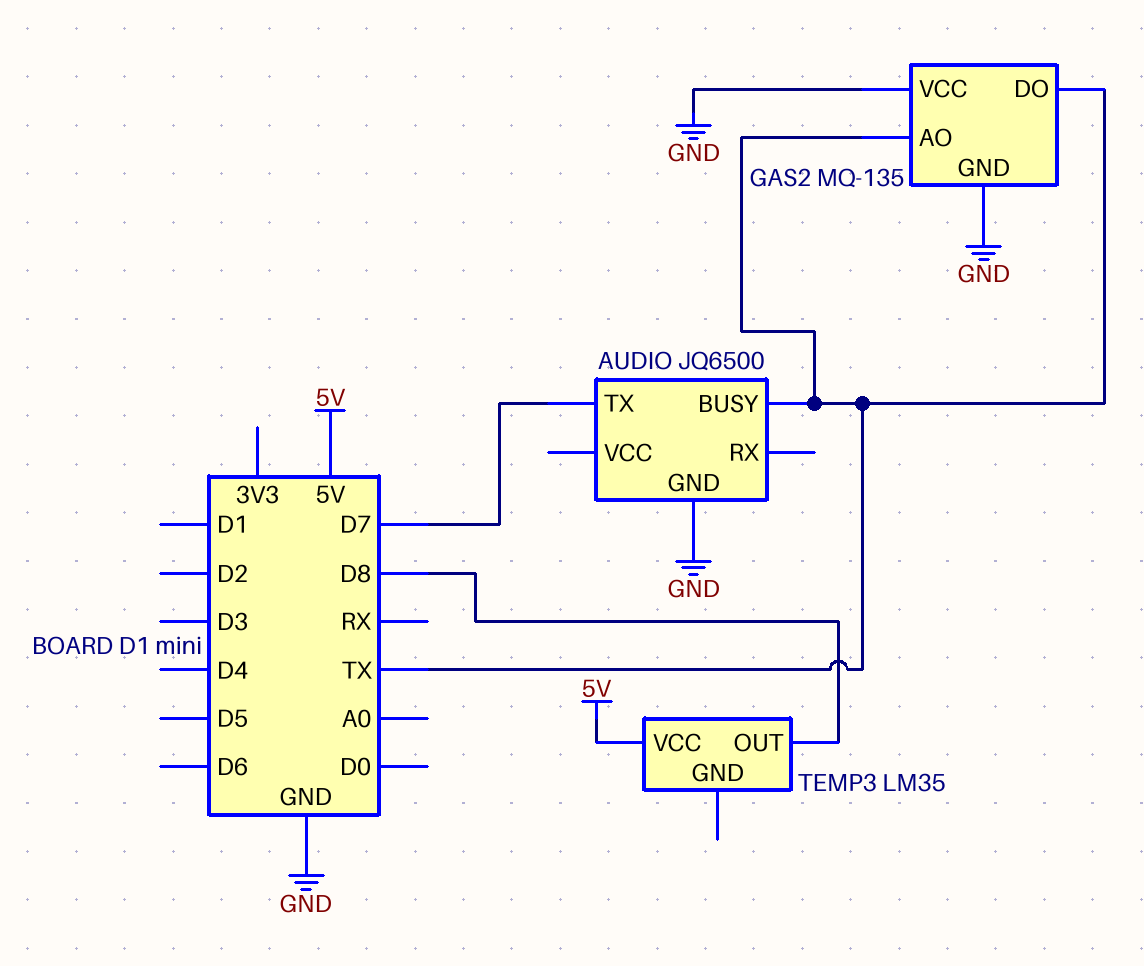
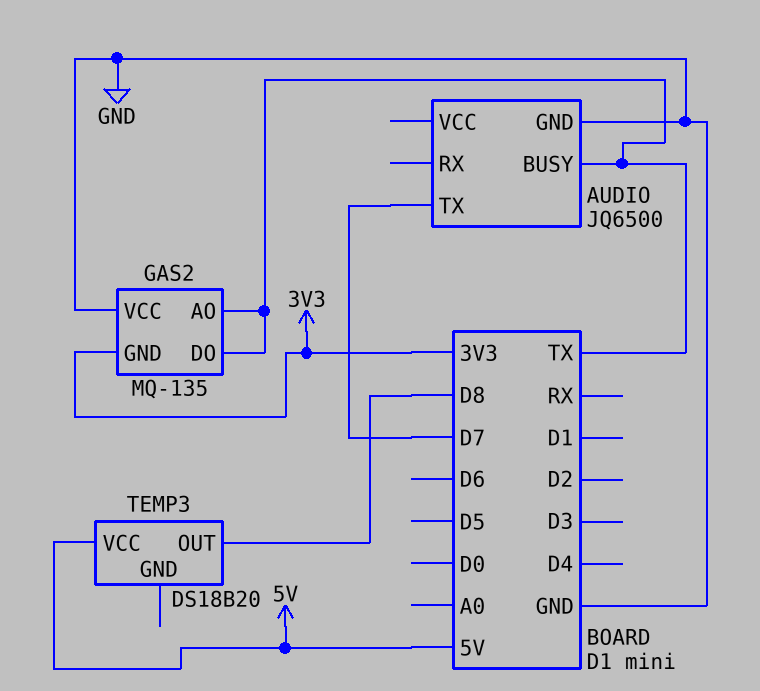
GAS2 pin GND: GND -> 3V3
TEMP3: LM35 -> DS18B20

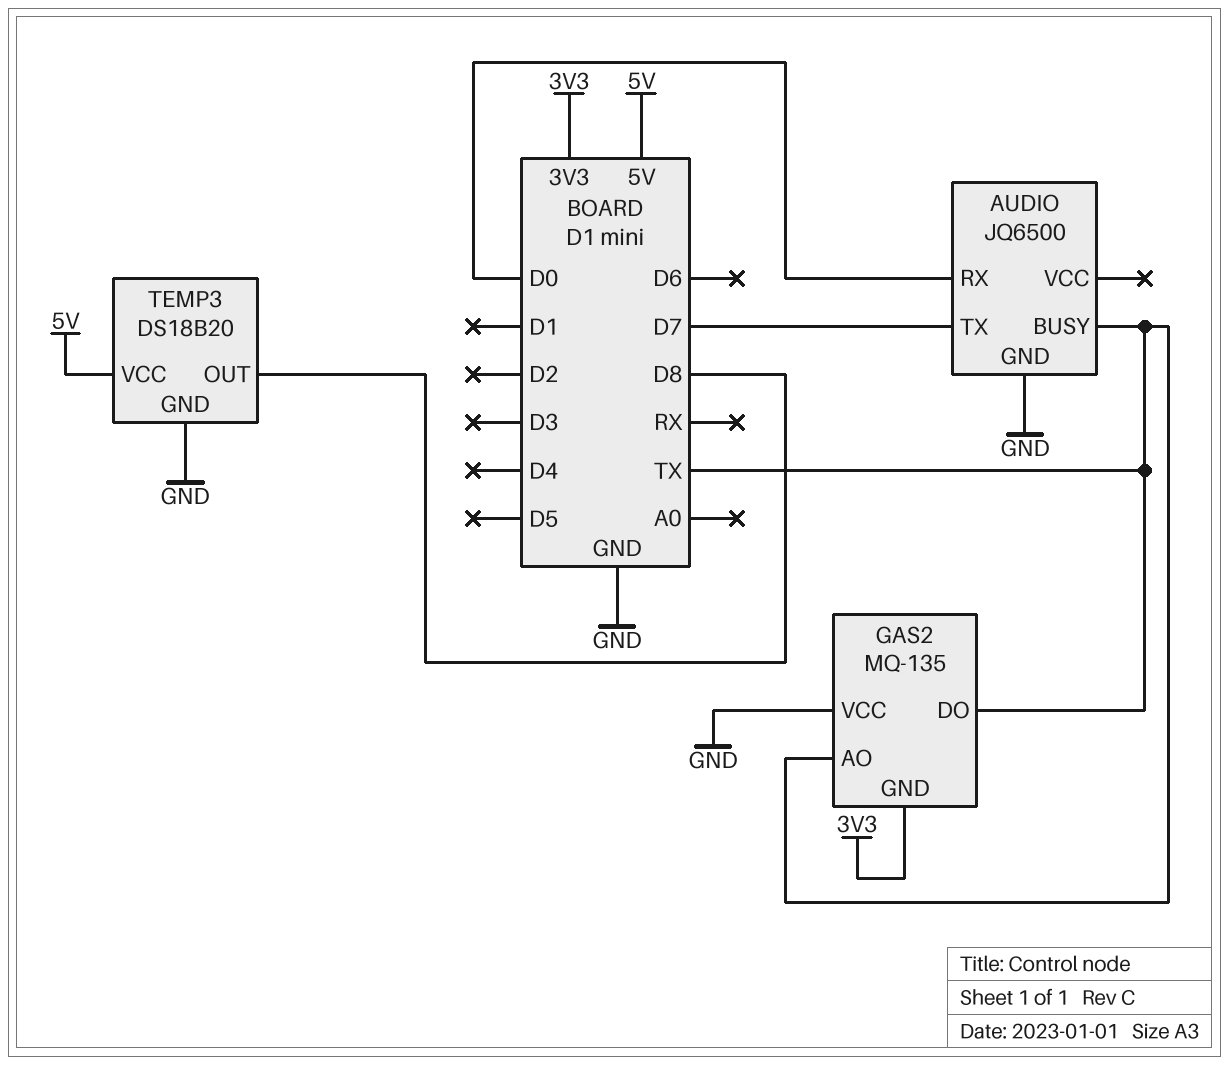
AUDIO pin RX: none -> D0
TEMP3 pin GND: none -> GND

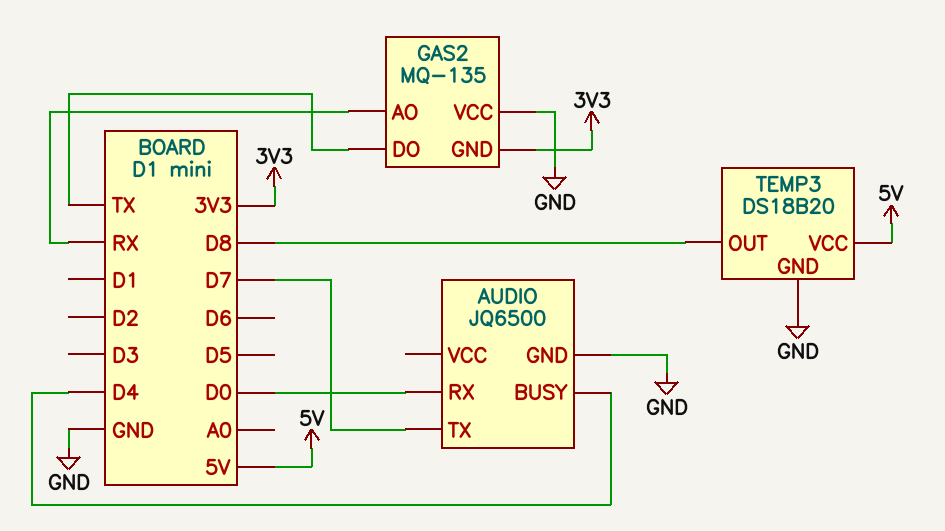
AUDIO pin BUSY: TX -> D4
GAS2 pin AO: TX -> RX

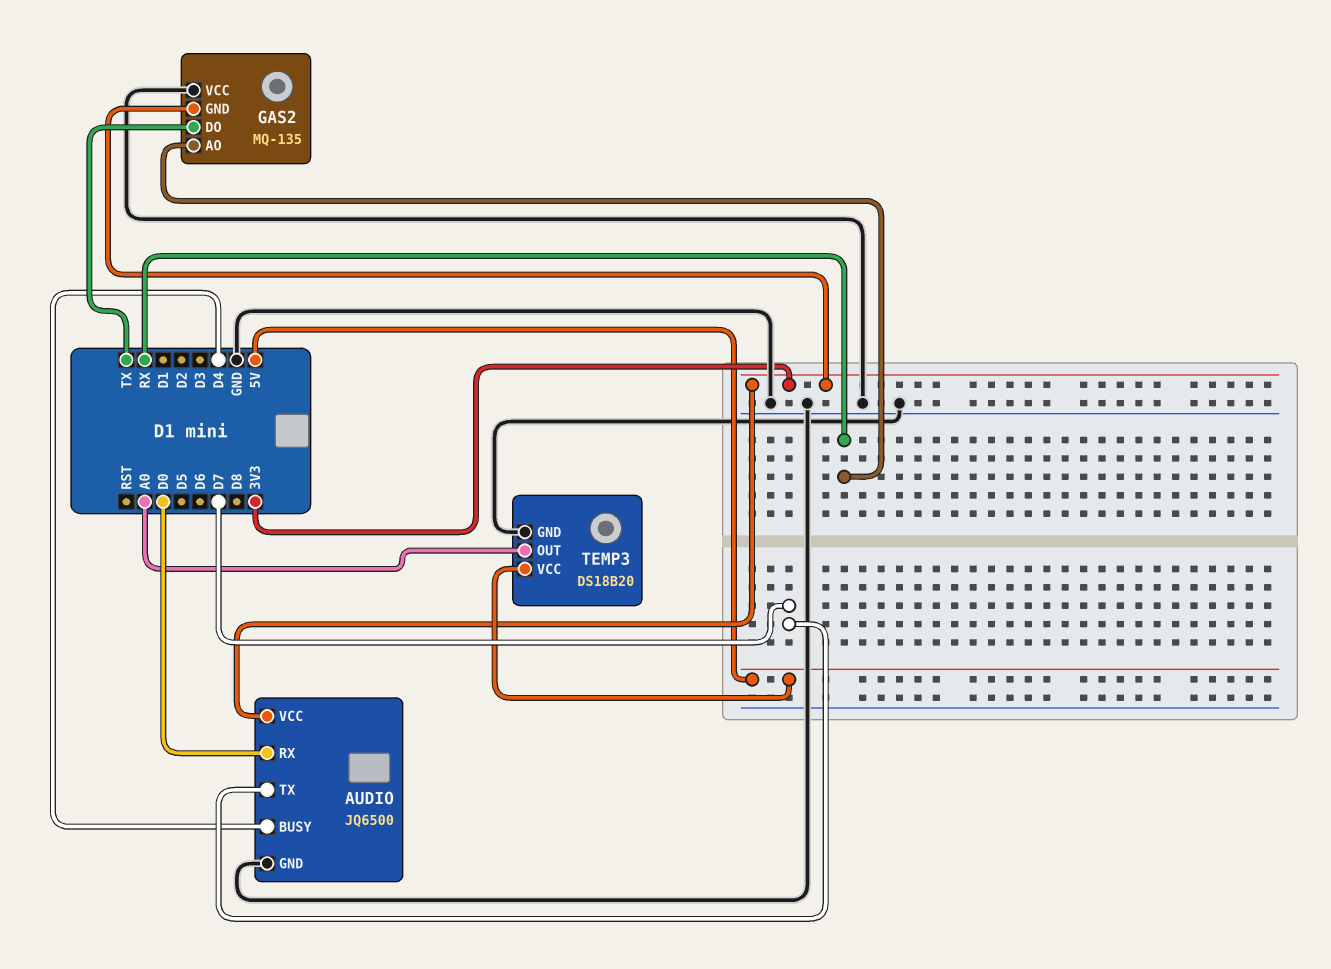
AUDIO pin VCC: none -> 3V3
TEMP3 pin OUT: D8 -> A0

